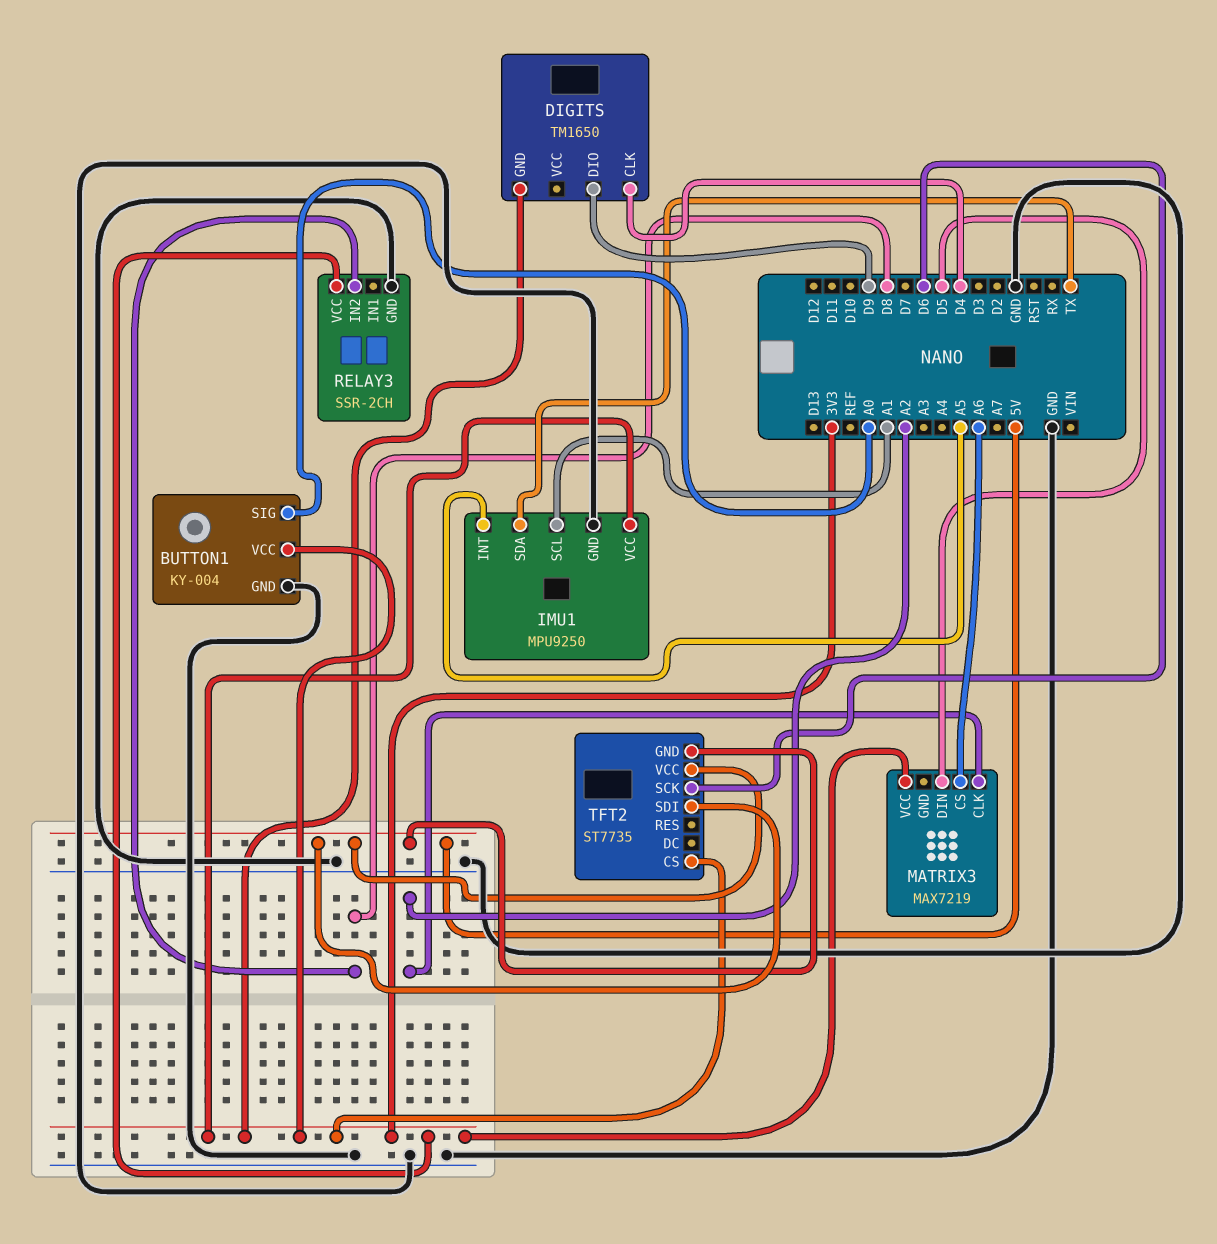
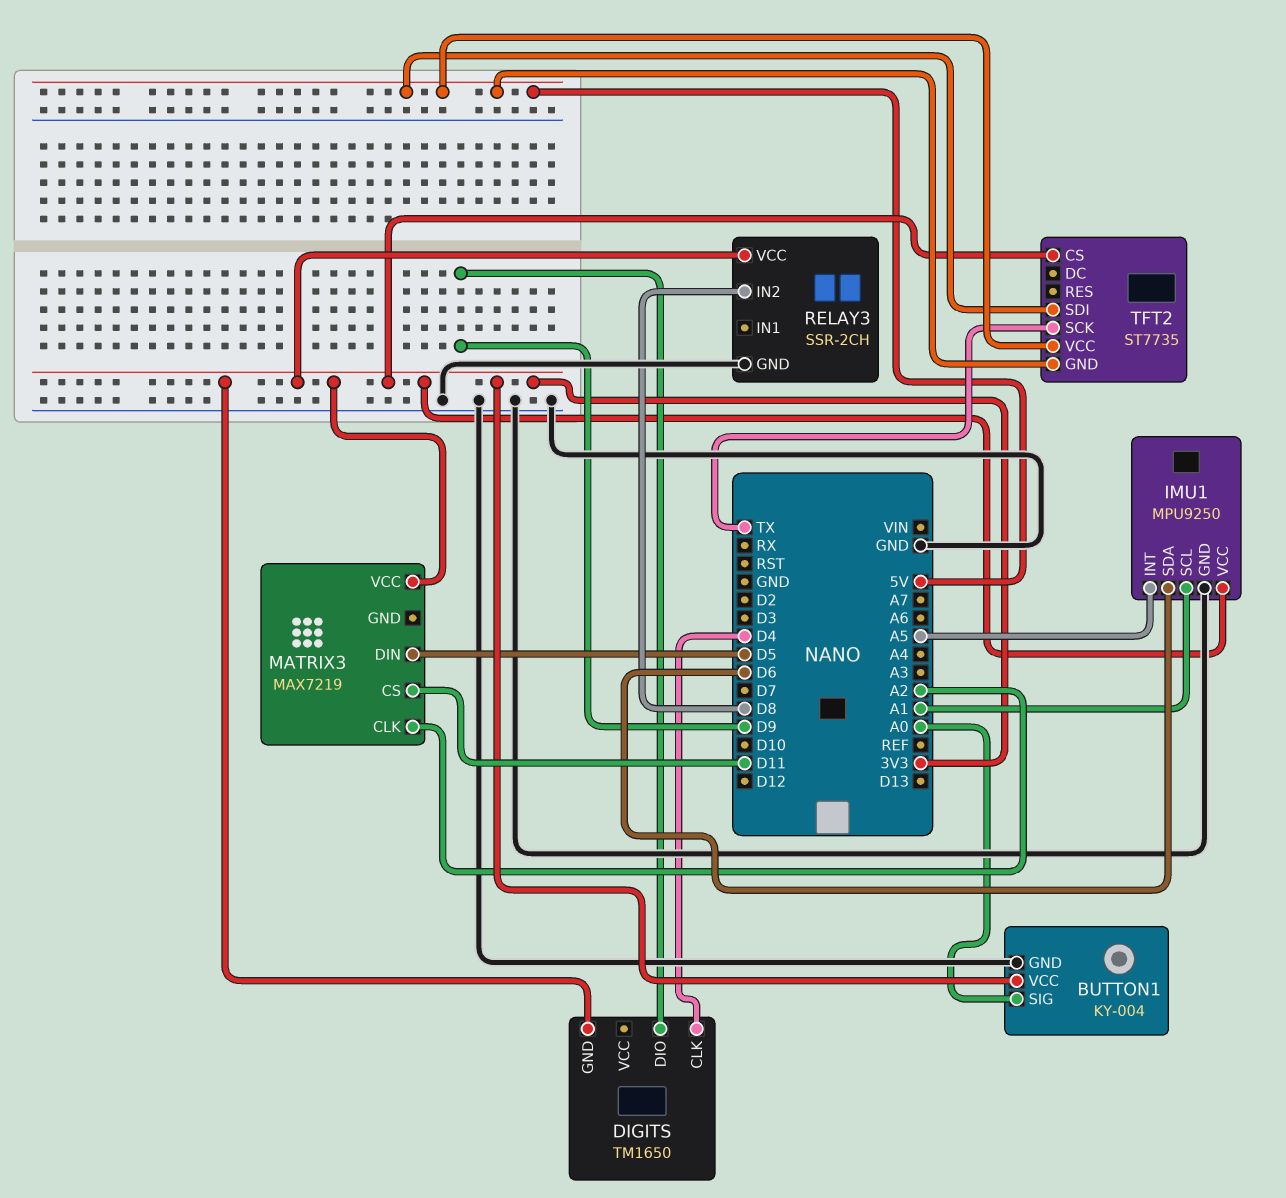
IMU1 pin SDA: TX -> D6
MATRIX3 pin CS: A6 -> D11
TFT2 pin SCK: D6 -> TX

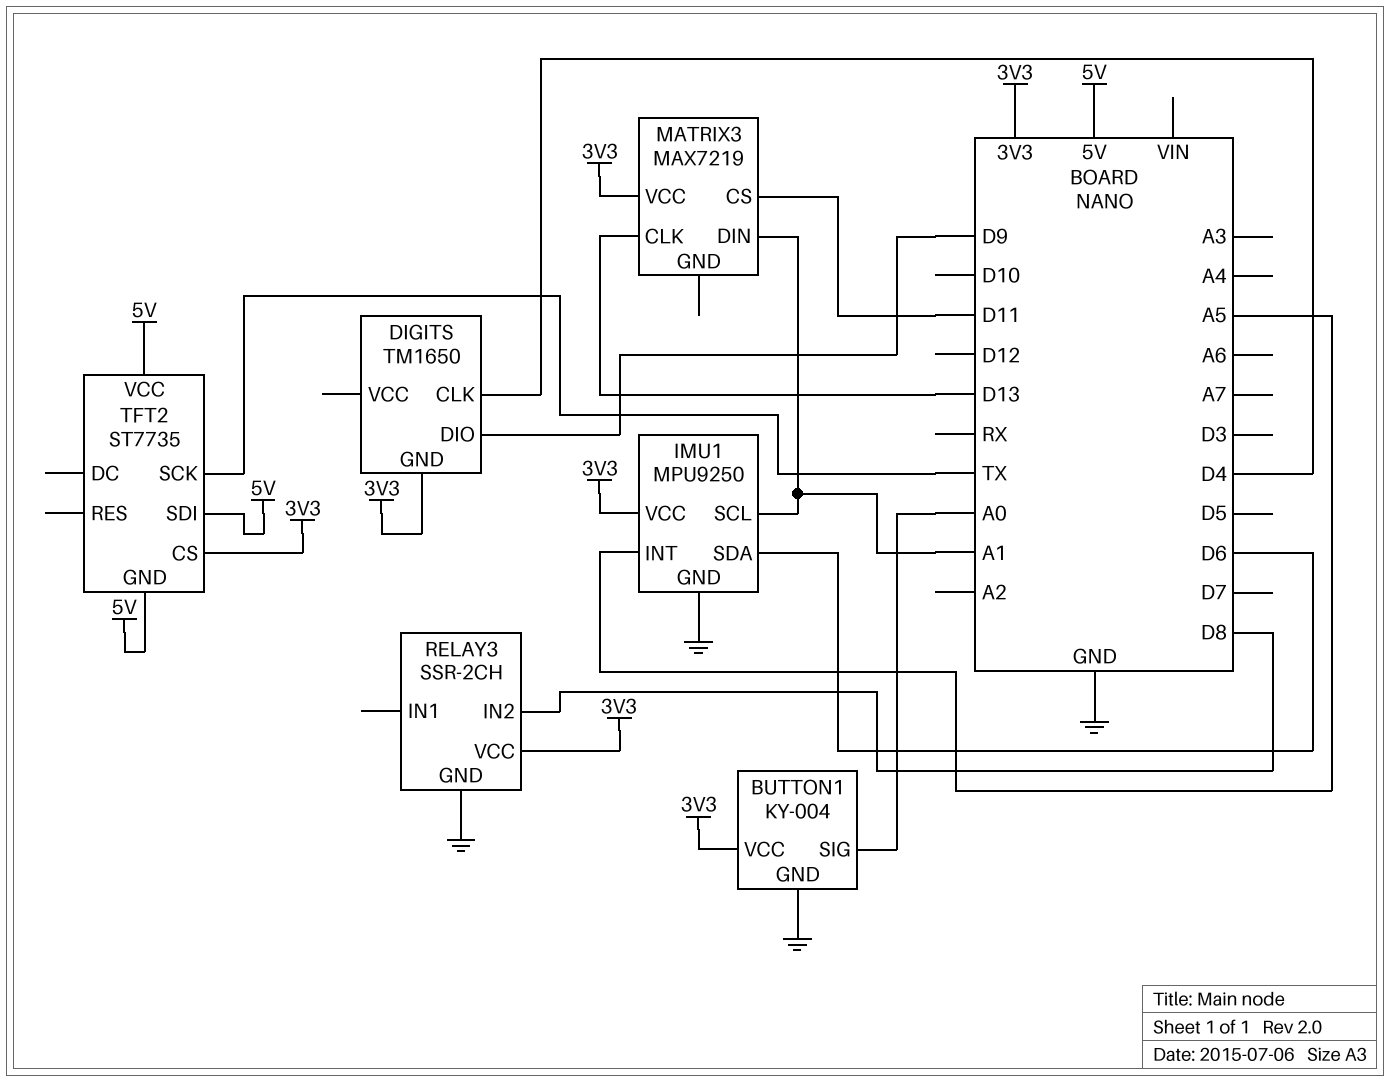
MATRIX3 pin CLK: A2 -> D13
MATRIX3 pin DIN: D5 -> A1

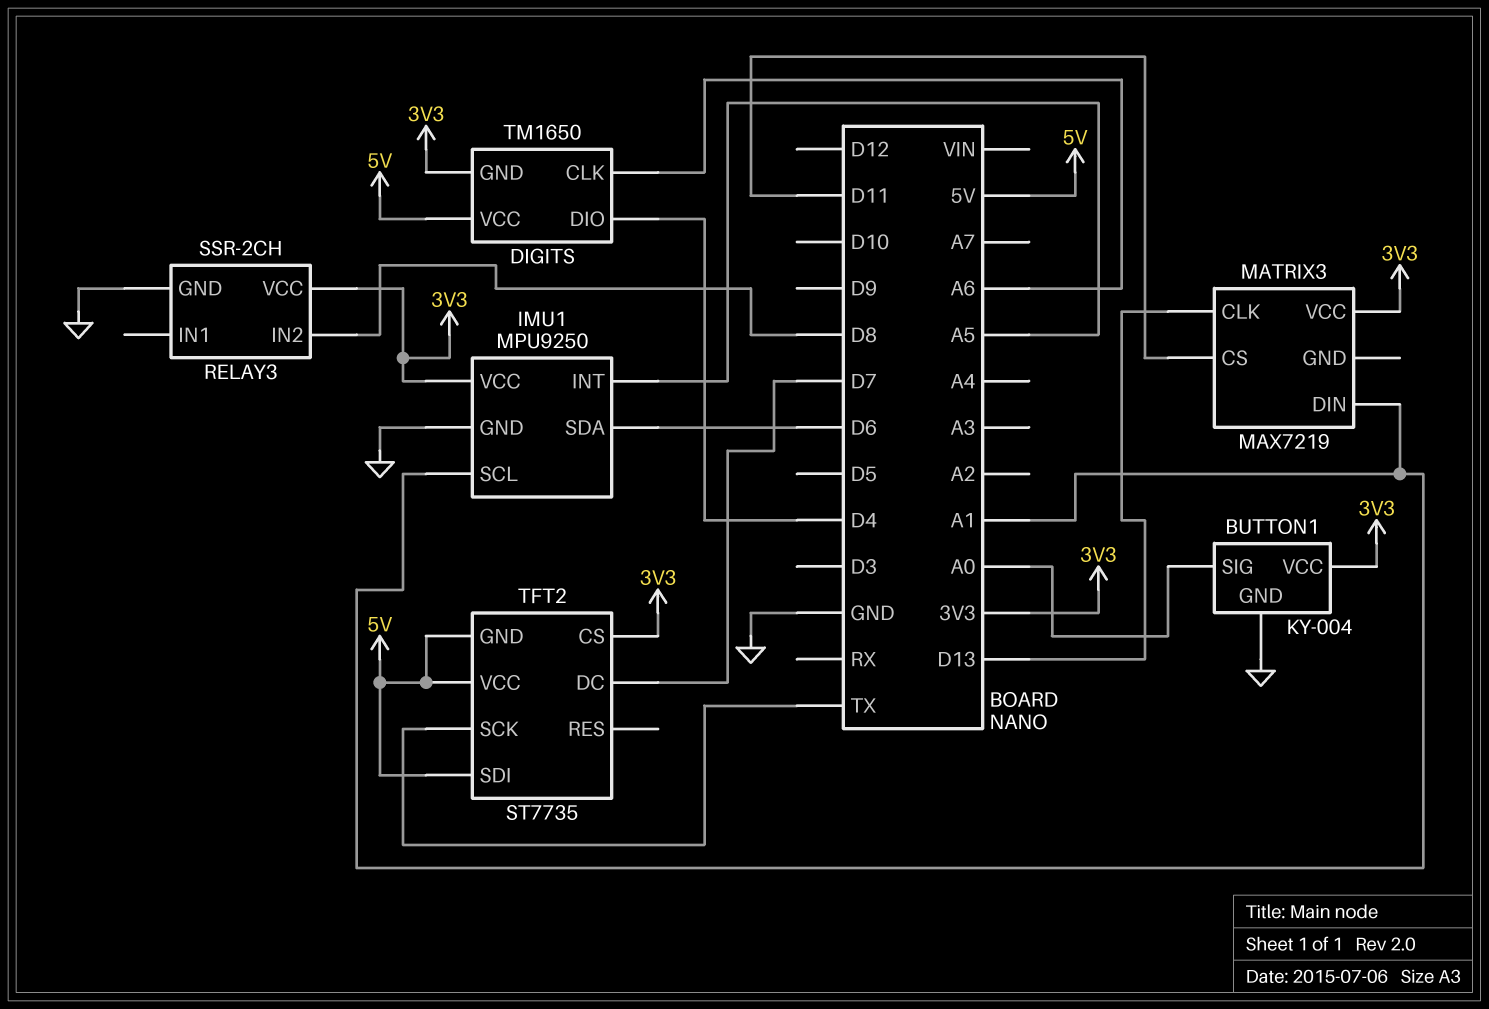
DIGITS pin CLK: D4 -> A6
DIGITS pin DIO: D9 -> D4
DIGITS pin VCC: none -> 5V
TFT2 pin DC: none -> D7

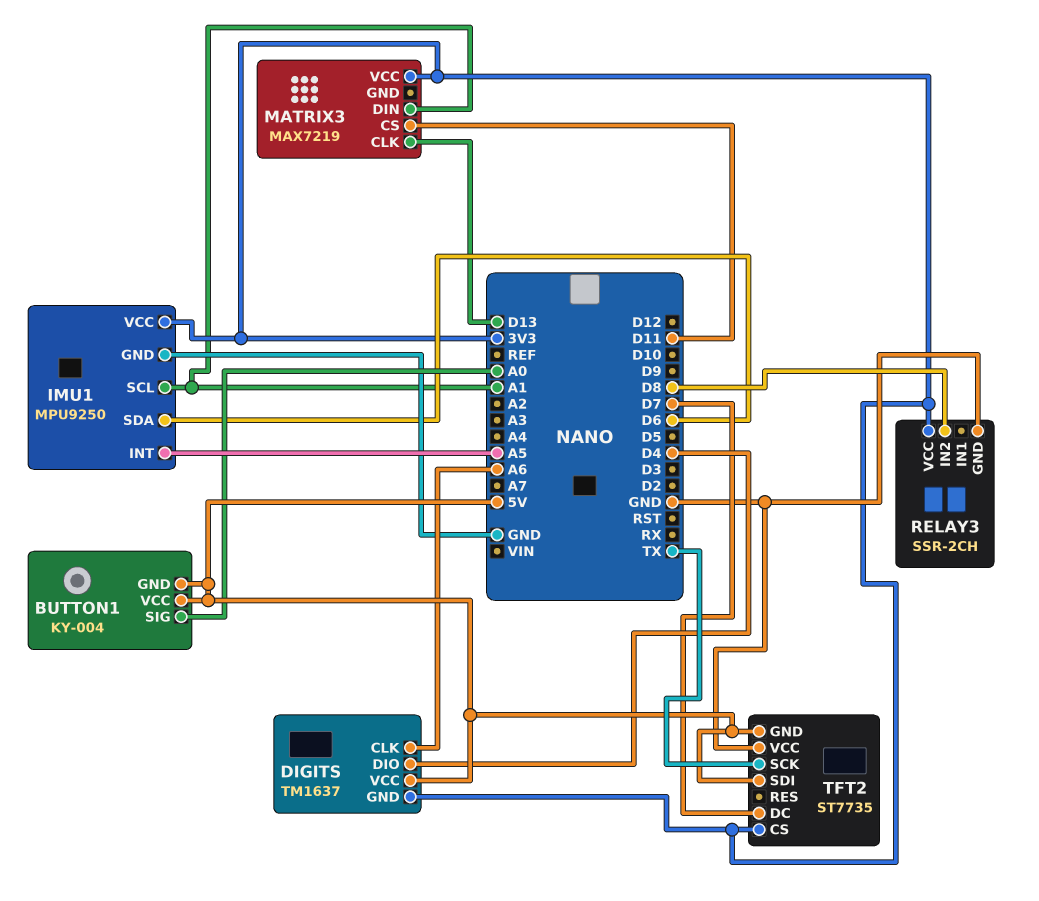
BUTTON1 pin GND: GND -> 5V
BUTTON1 pin VCC: 3V3 -> 5V
DIGITS: TM1650 -> TM1637
TFT2 pin VCC: 5V -> GND

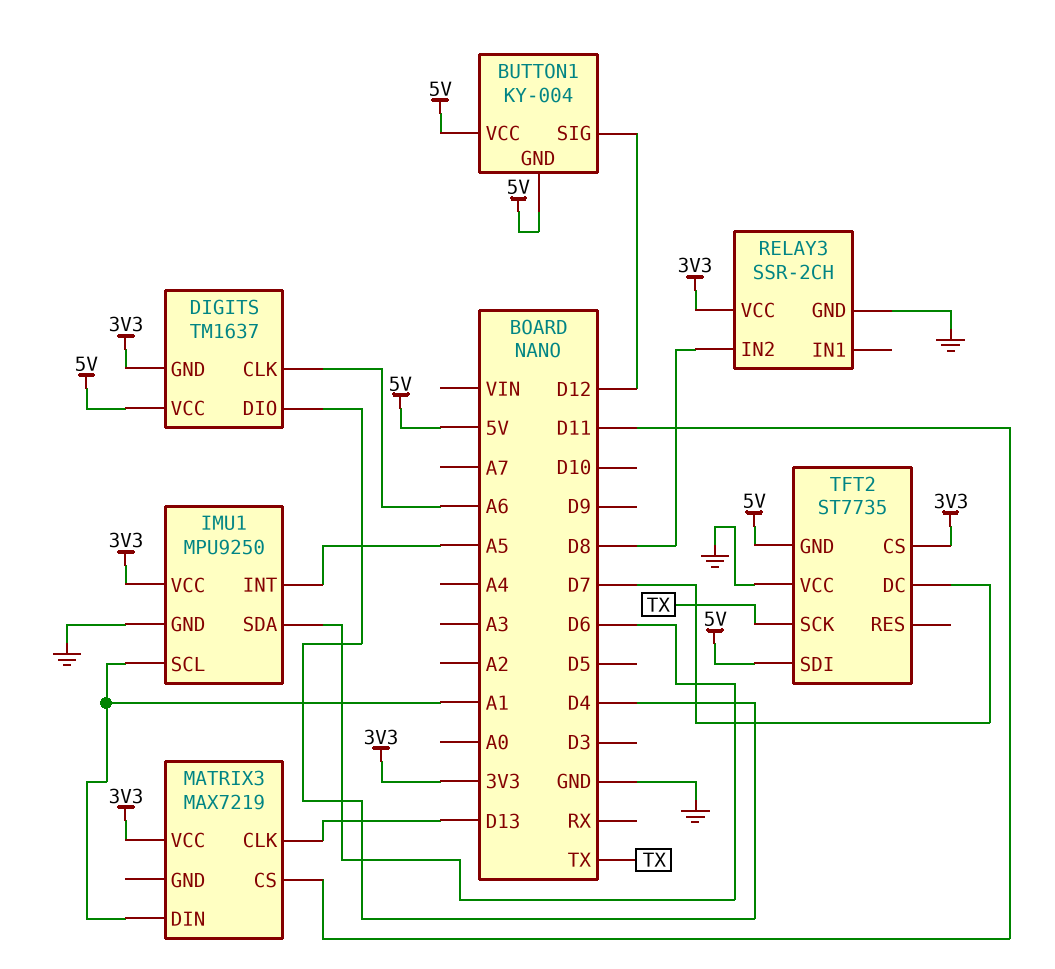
BUTTON1 pin SIG: A0 -> D12

